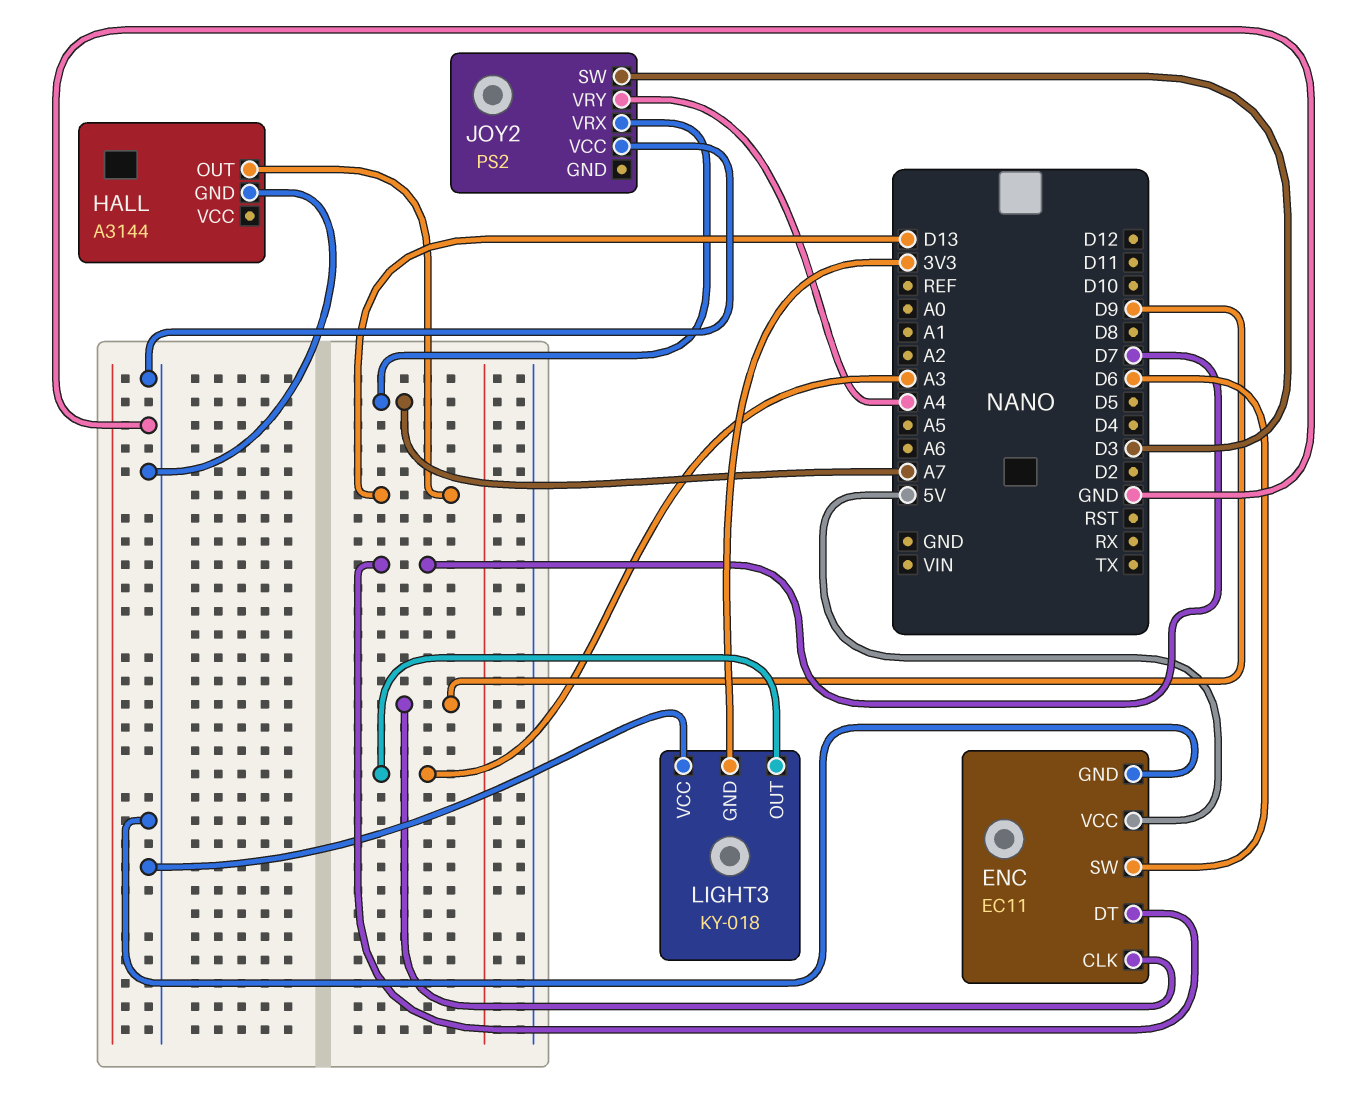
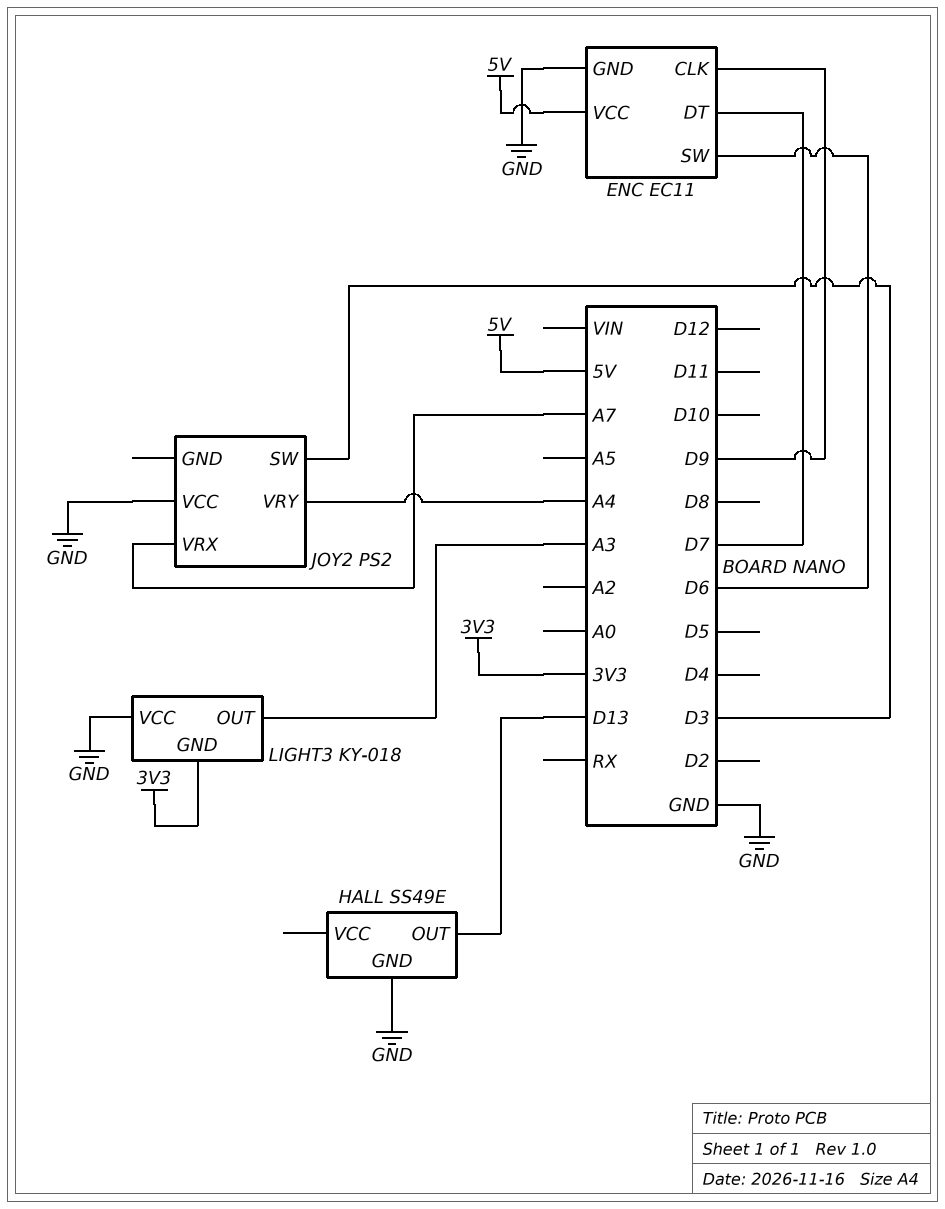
HALL: A3144 -> SS49E

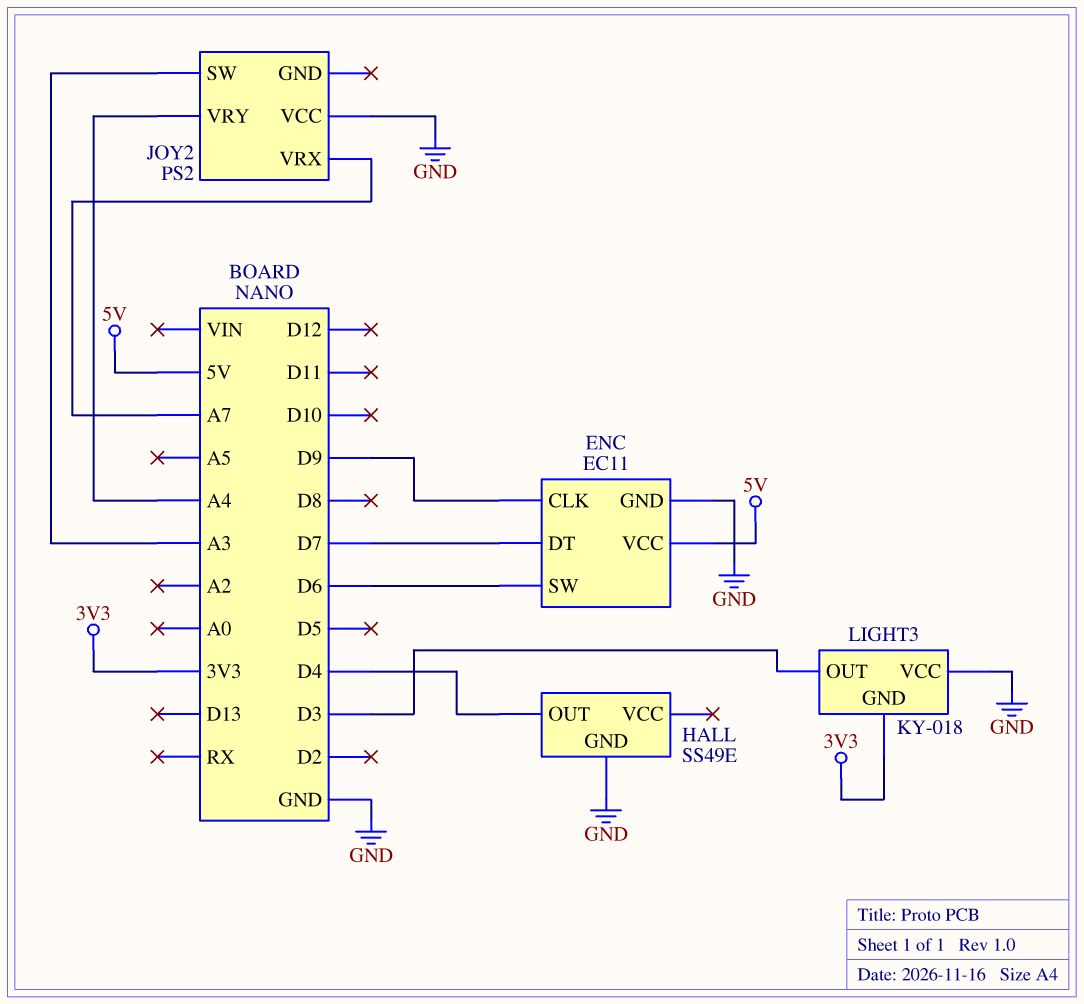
HALL pin OUT: D13 -> D4
JOY2 pin SW: D3 -> A3
LIGHT3 pin OUT: A3 -> D3

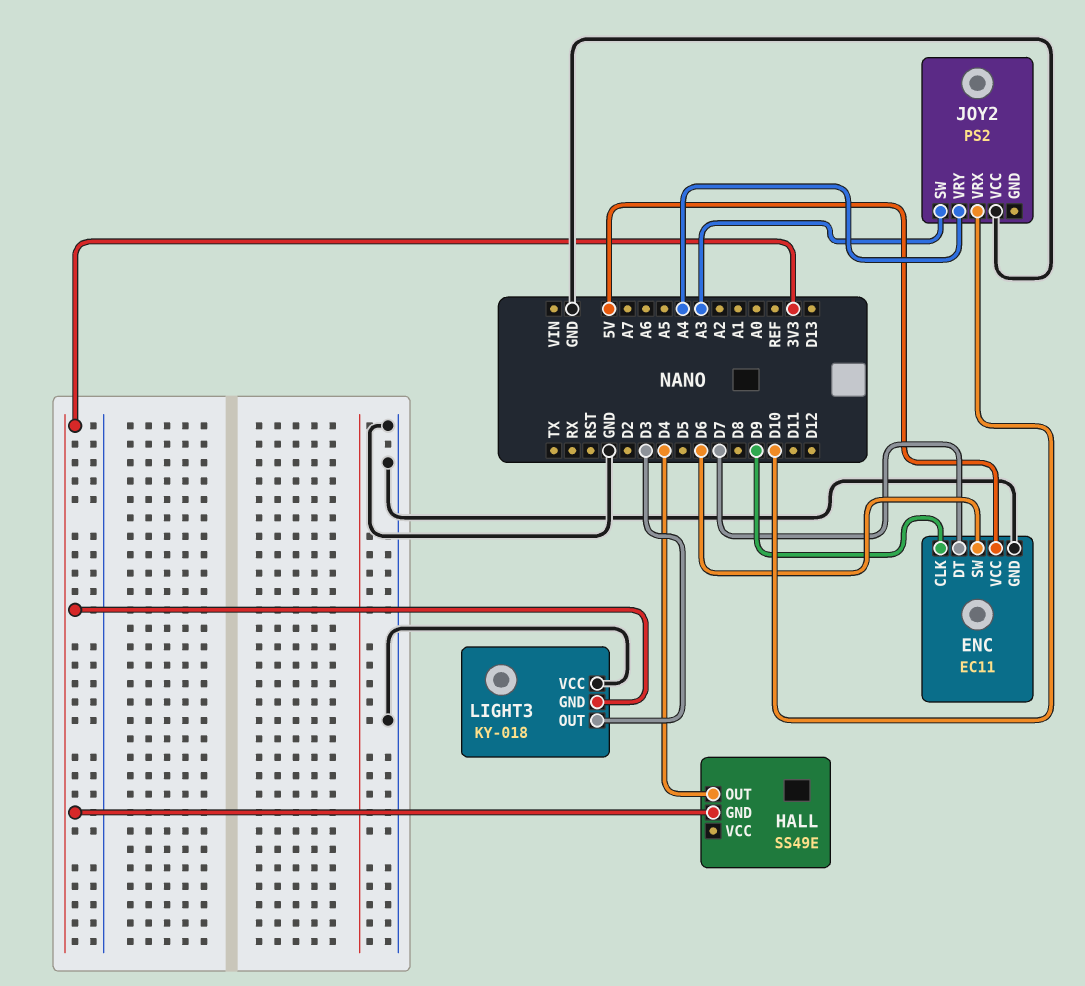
HALL pin GND: GND -> 3V3
JOY2 pin VRX: A7 -> D10

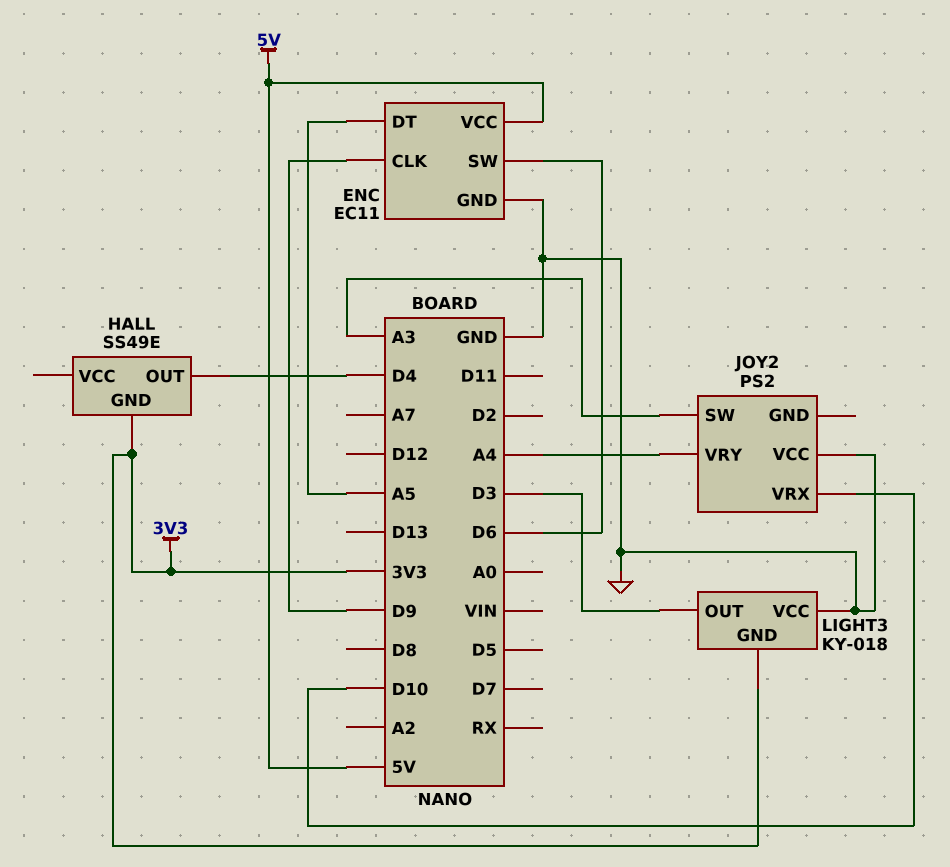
ENC pin DT: D7 -> A5

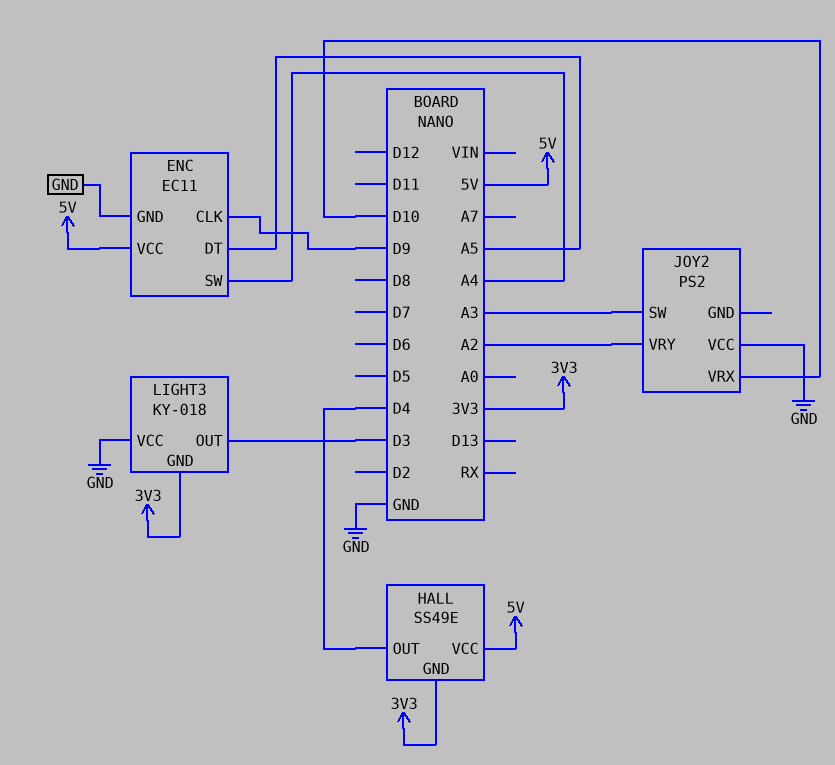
ENC pin SW: D6 -> A4
HALL pin VCC: none -> 5V
JOY2 pin VRY: A4 -> A2

